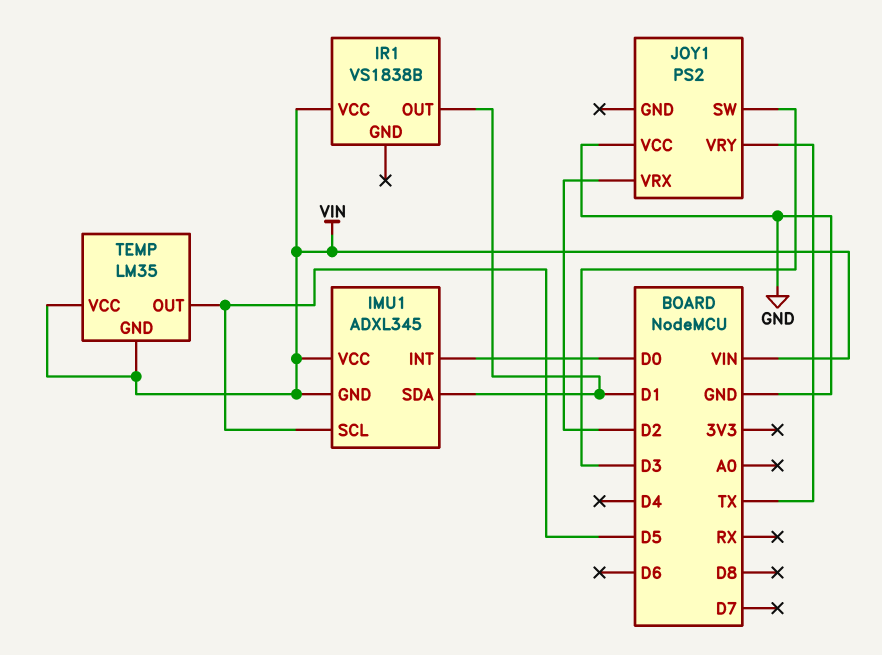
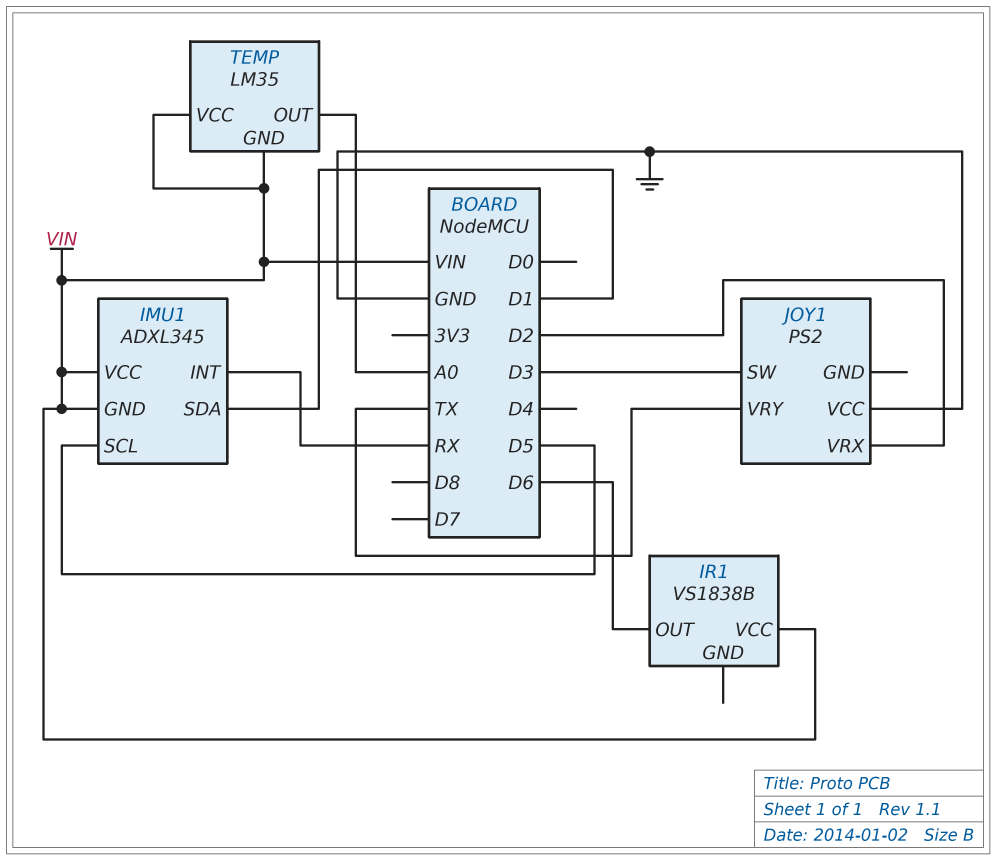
IMU1 pin INT: D0 -> RX
IR1 pin OUT: D1 -> D6
TEMP pin OUT: D5 -> A0

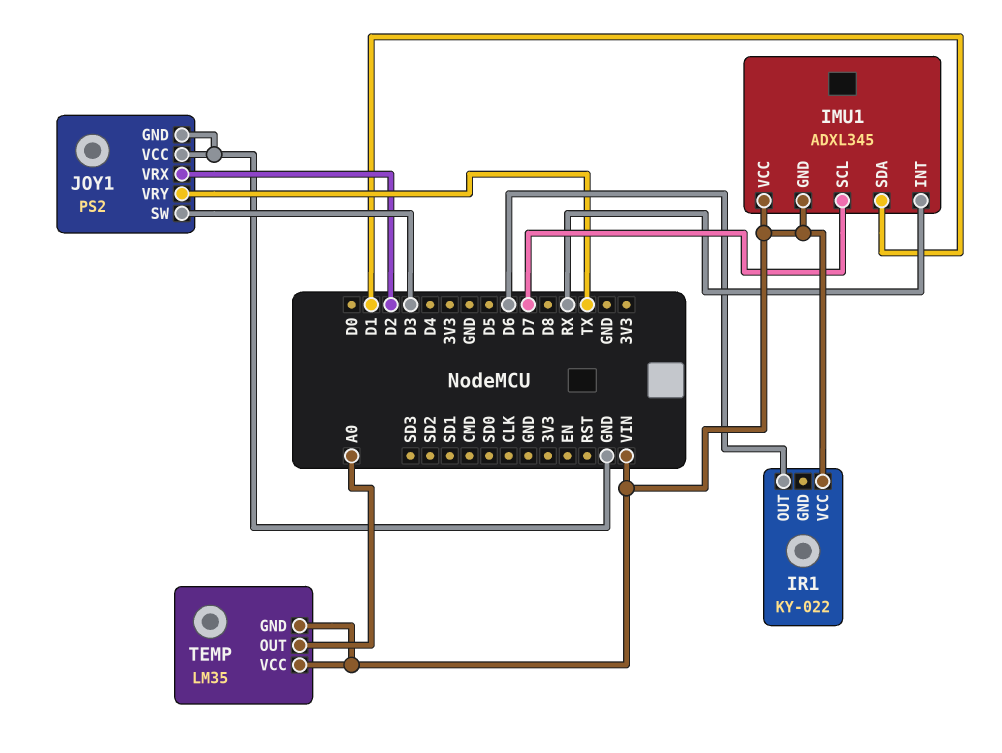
IMU1 pin SCL: D5 -> D7
IR1: VS1838B -> KY-022
JOY1 pin GND: none -> GND

